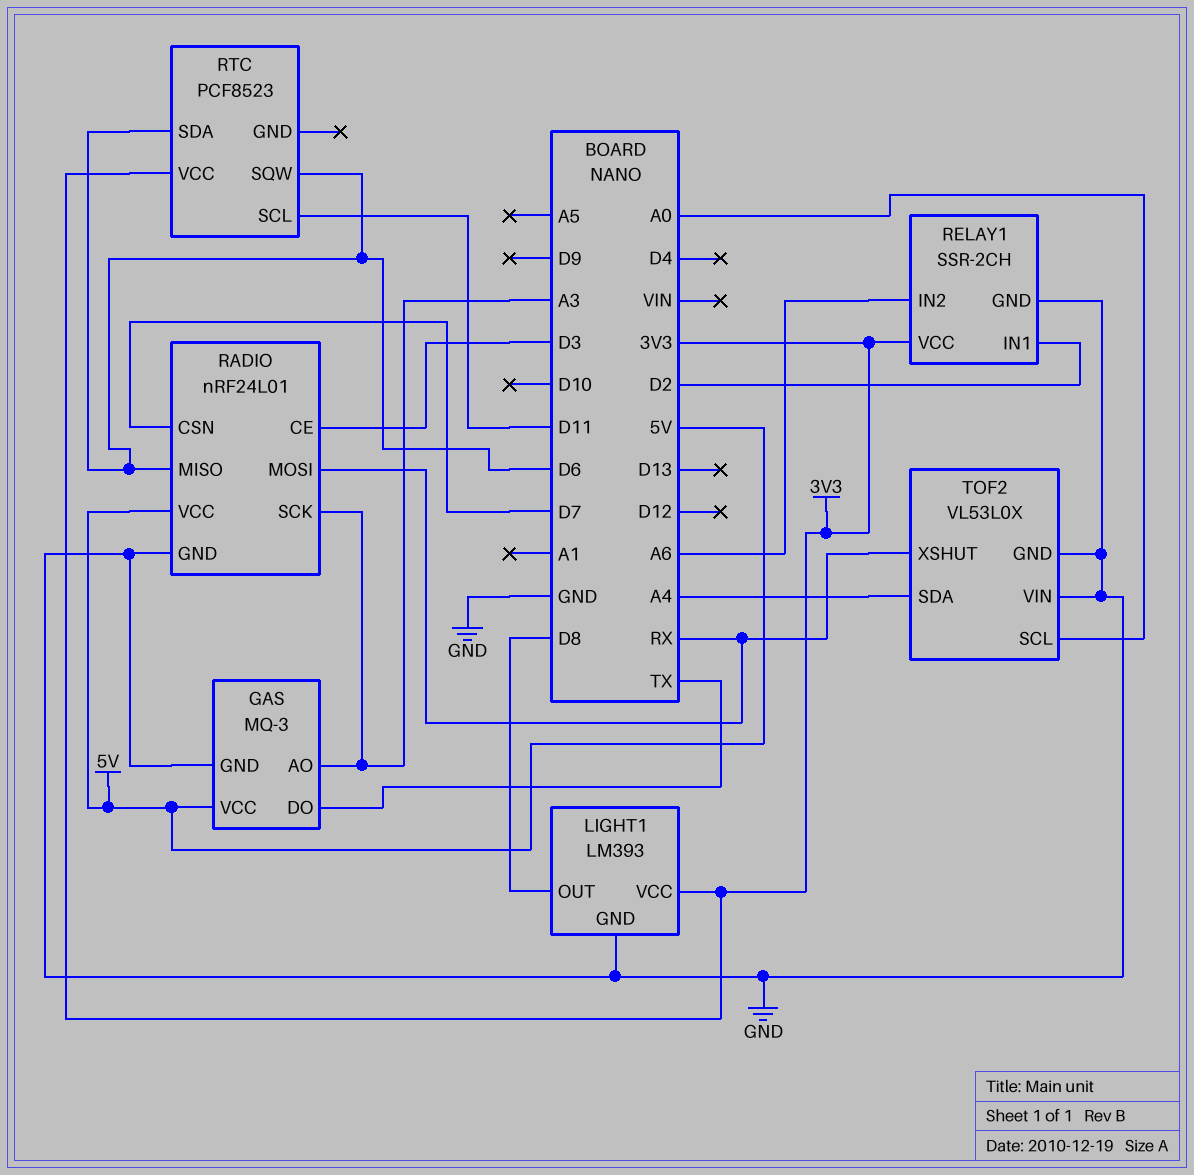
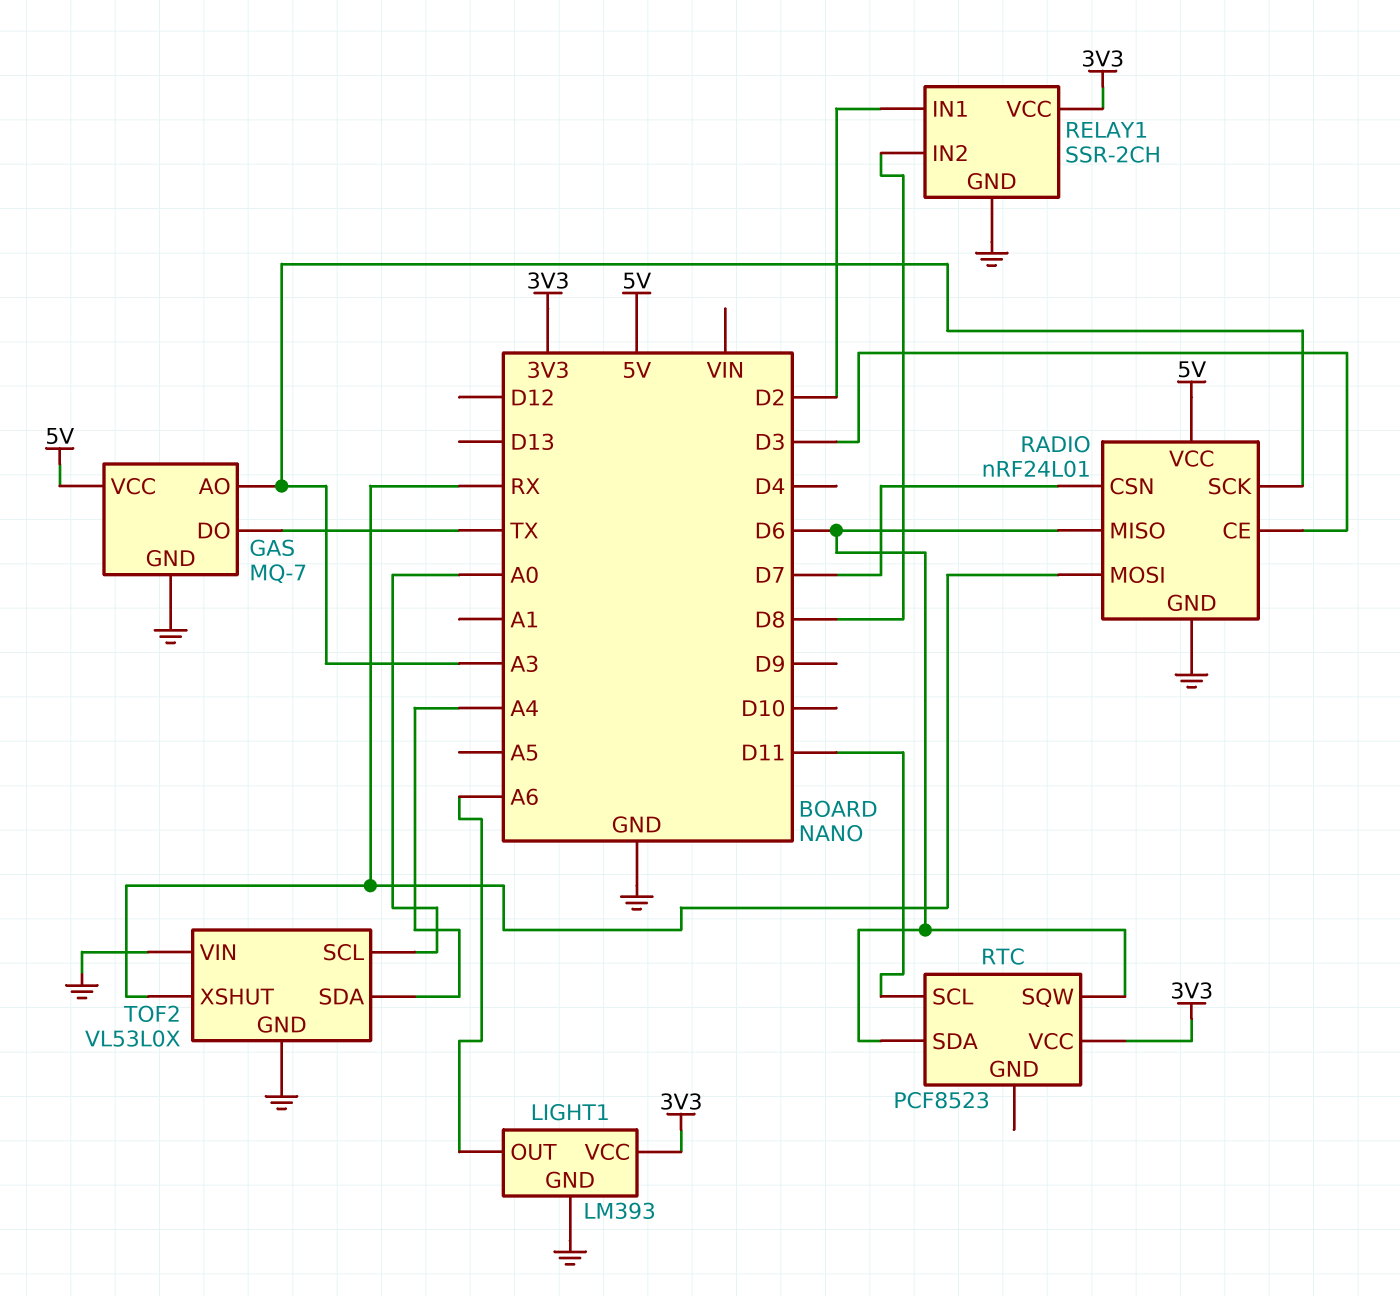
GAS: MQ-3 -> MQ-7
LIGHT1 pin OUT: D8 -> A6
RELAY1 pin IN2: A6 -> D8

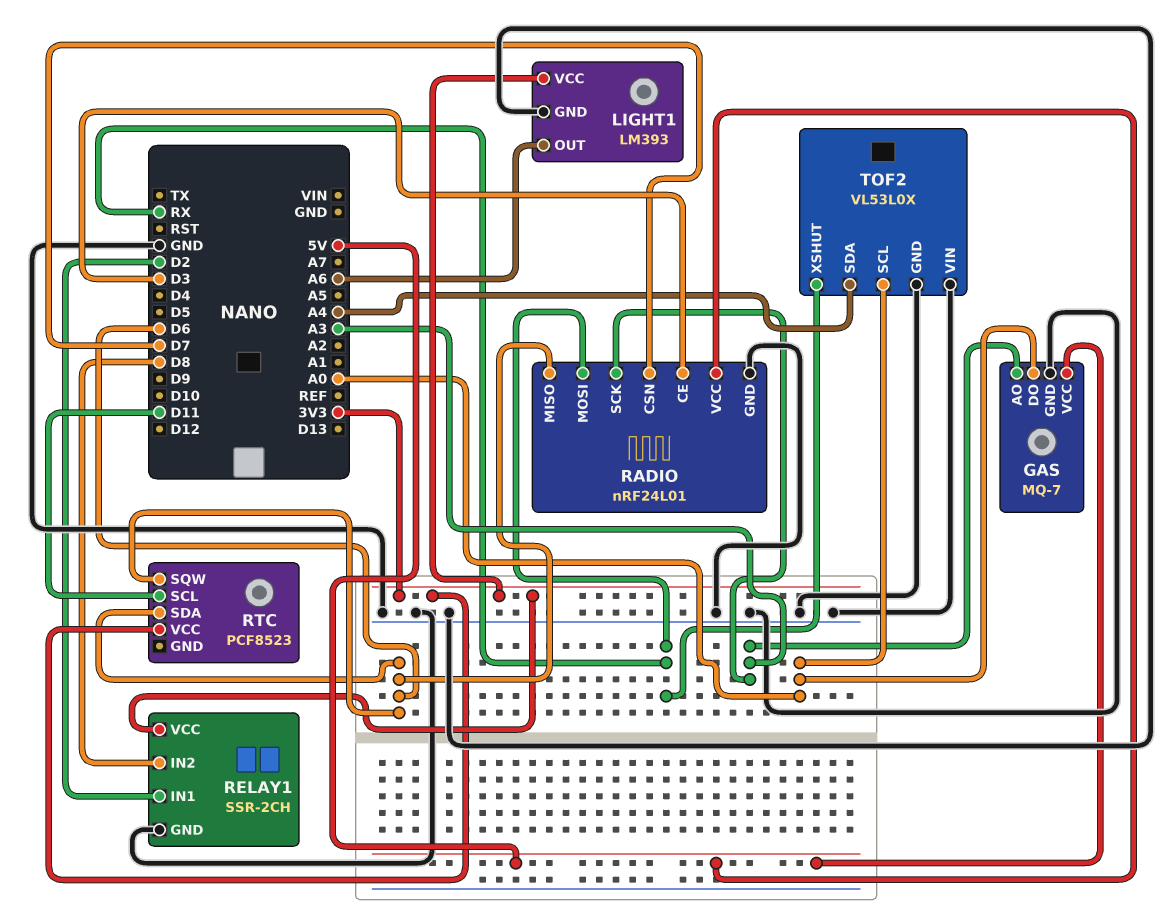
GAS pin DO: TX -> A0

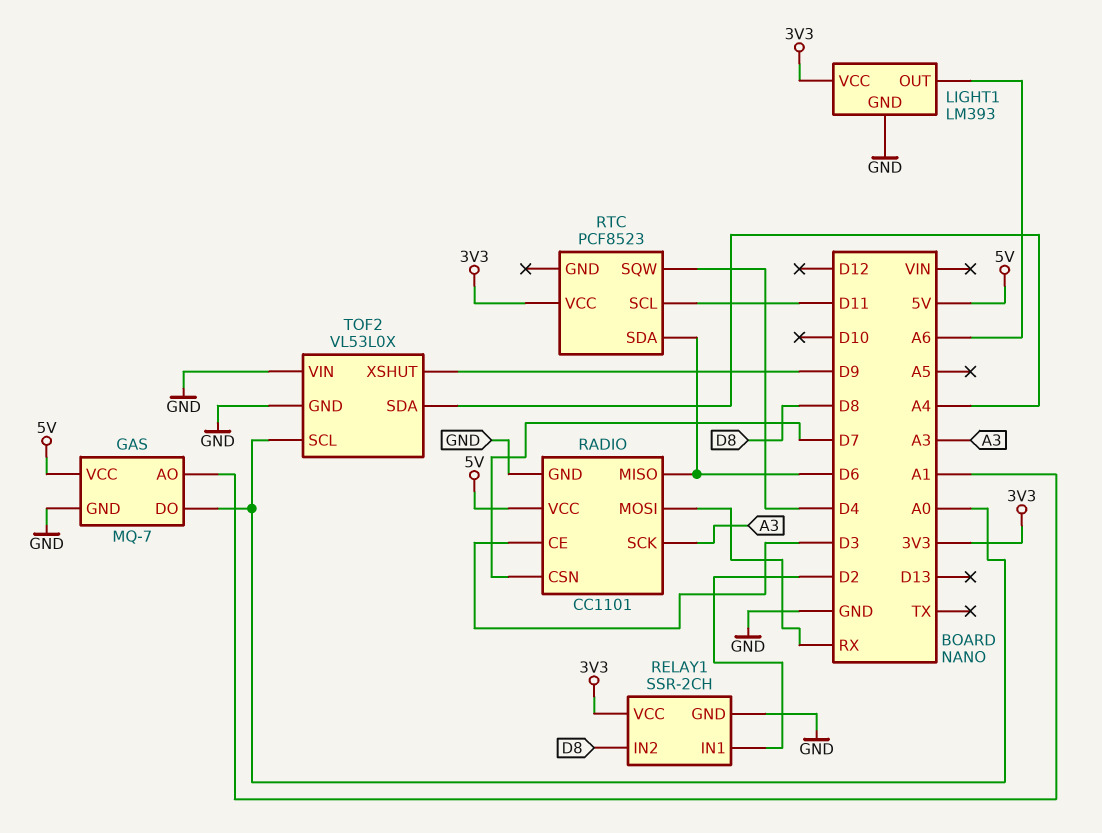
GAS pin AO: A3 -> A1
RADIO: nRF24L01 -> CC1101
RTC pin SQW: D6 -> D4
TOF2 pin XSHUT: RX -> D9

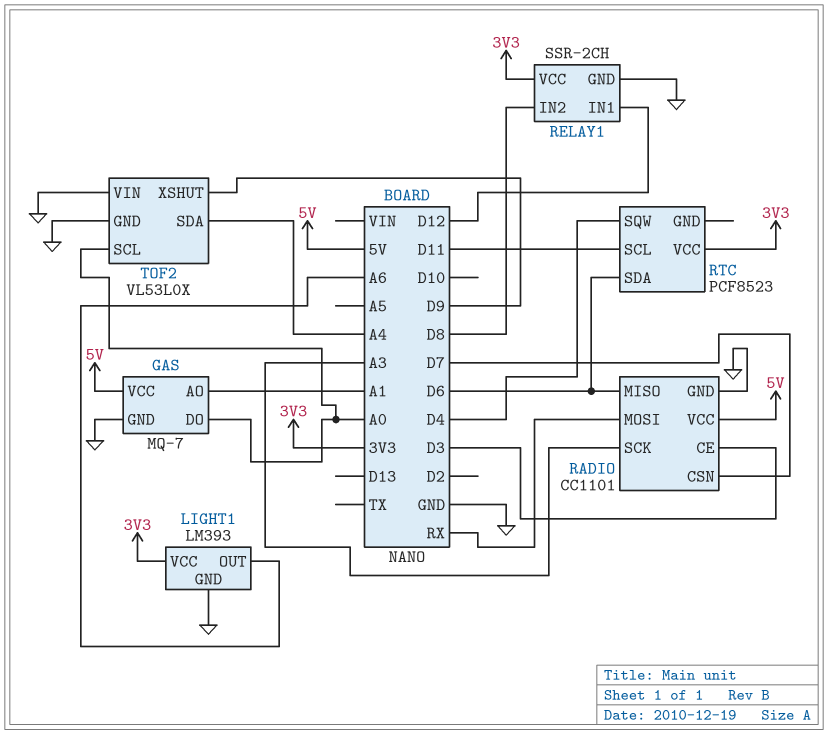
RELAY1 pin IN1: D2 -> D12

